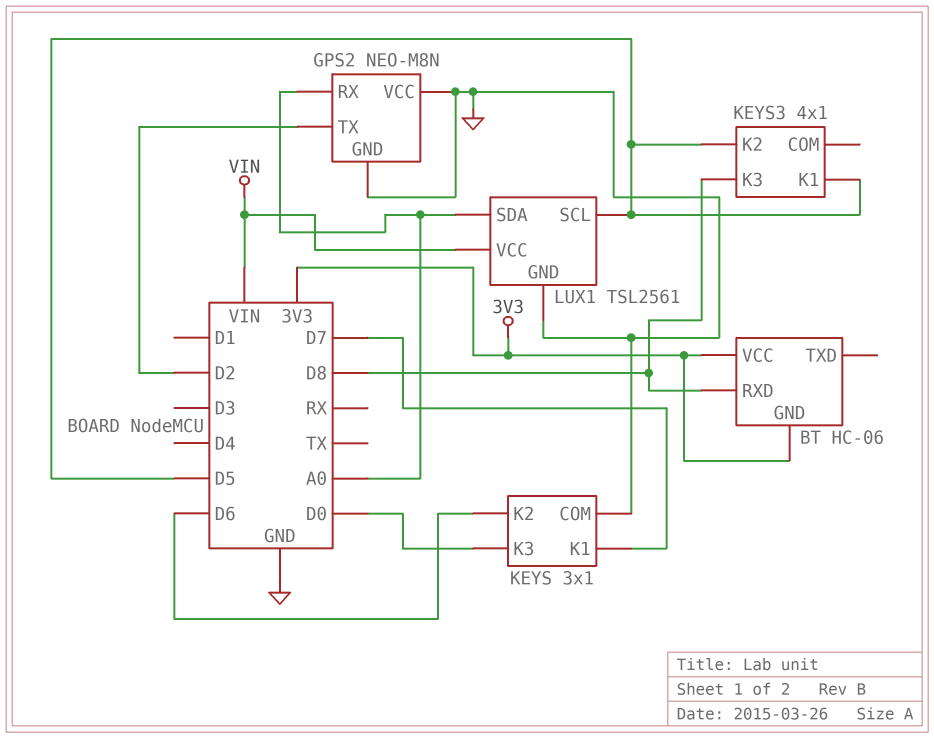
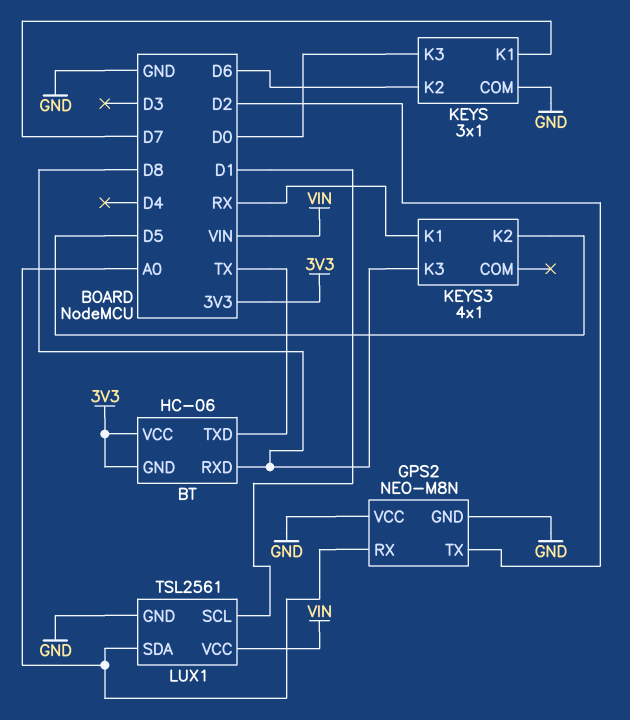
BT pin TXD: none -> TX
KEYS3 pin K1: D5 -> RX
LUX1 pin SCL: D5 -> D1

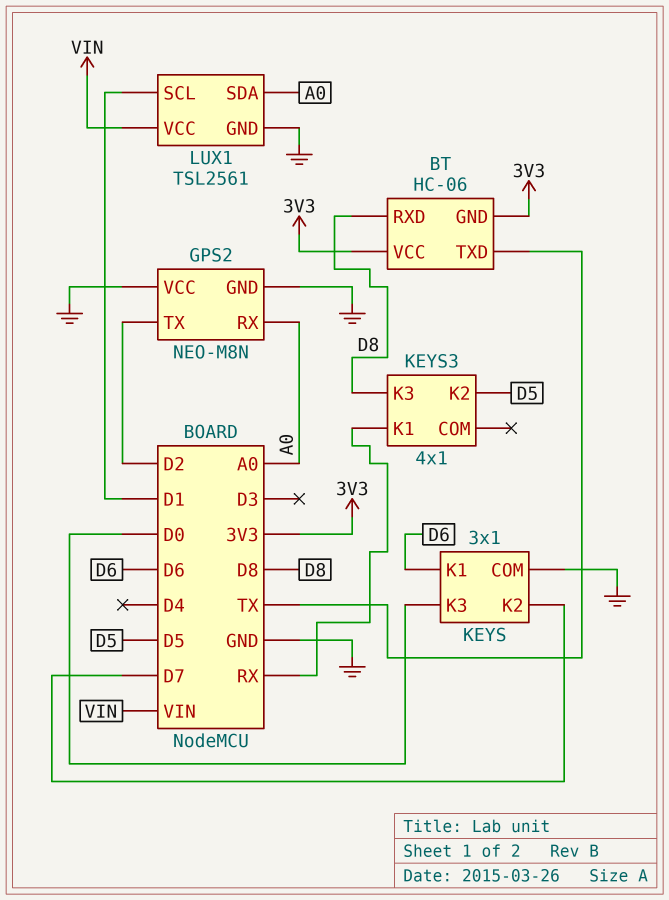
KEYS pin K1: D7 -> D6
KEYS pin K2: D6 -> D7

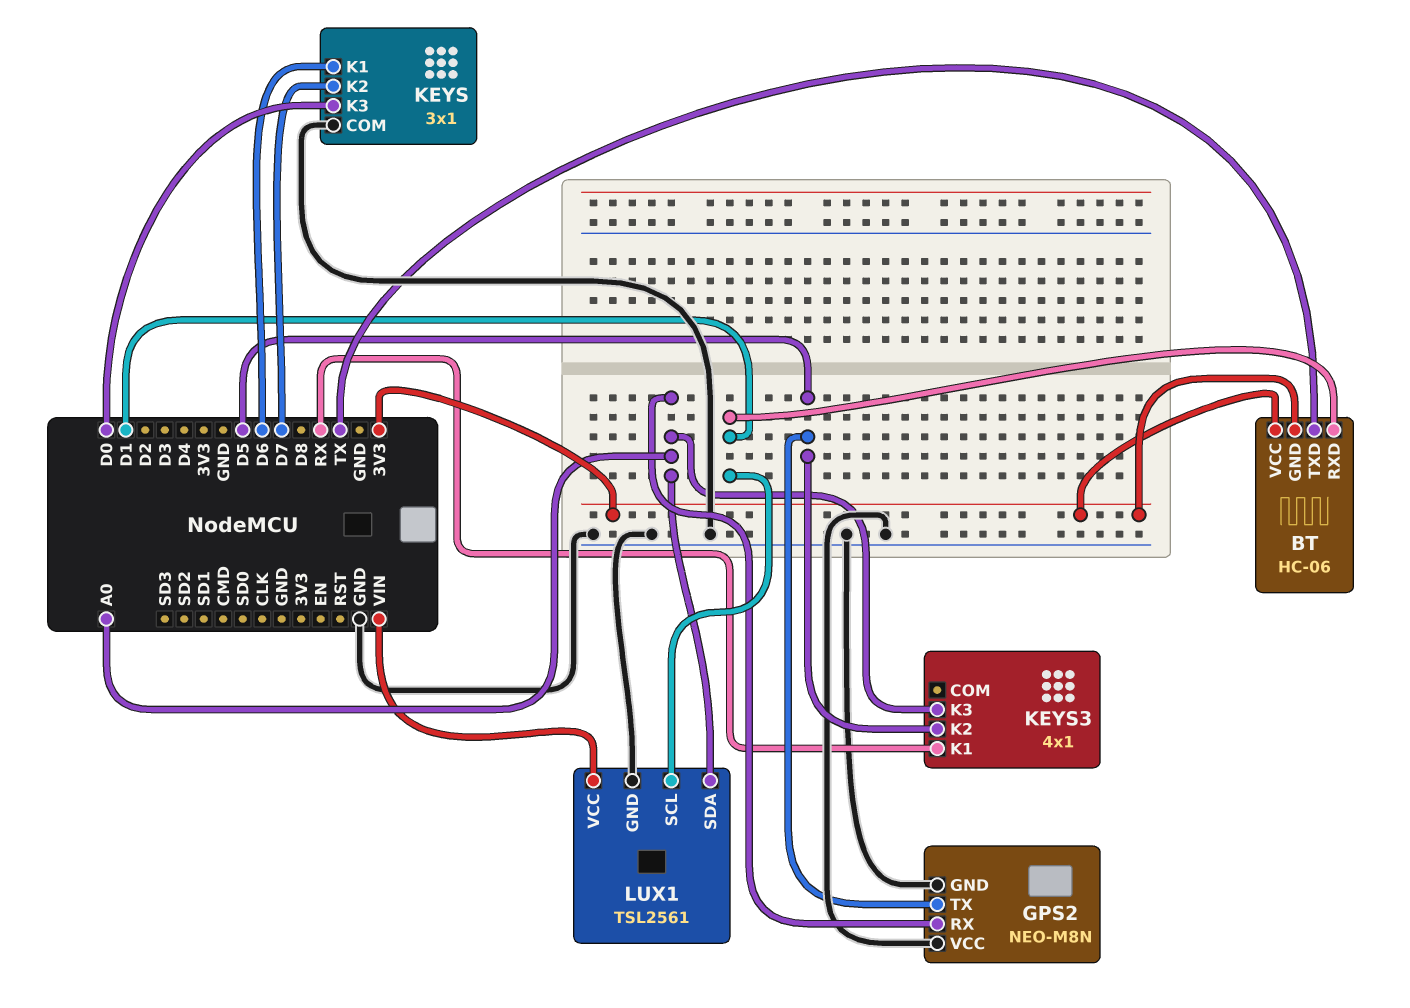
BT pin RXD: D8 -> D1
GPS2 pin TX: D2 -> D5
KEYS3 pin K3: D8 -> A0

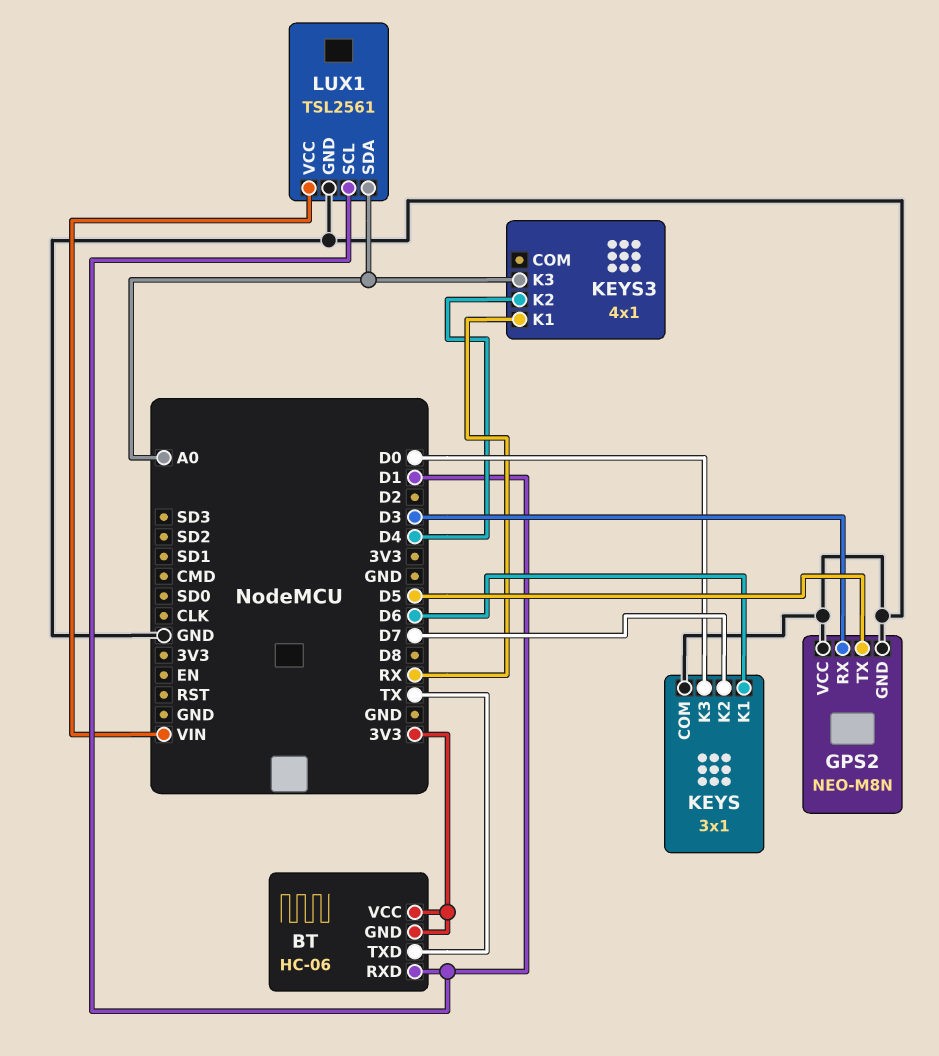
GPS2 pin RX: A0 -> D3
KEYS3 pin K2: D5 -> D4

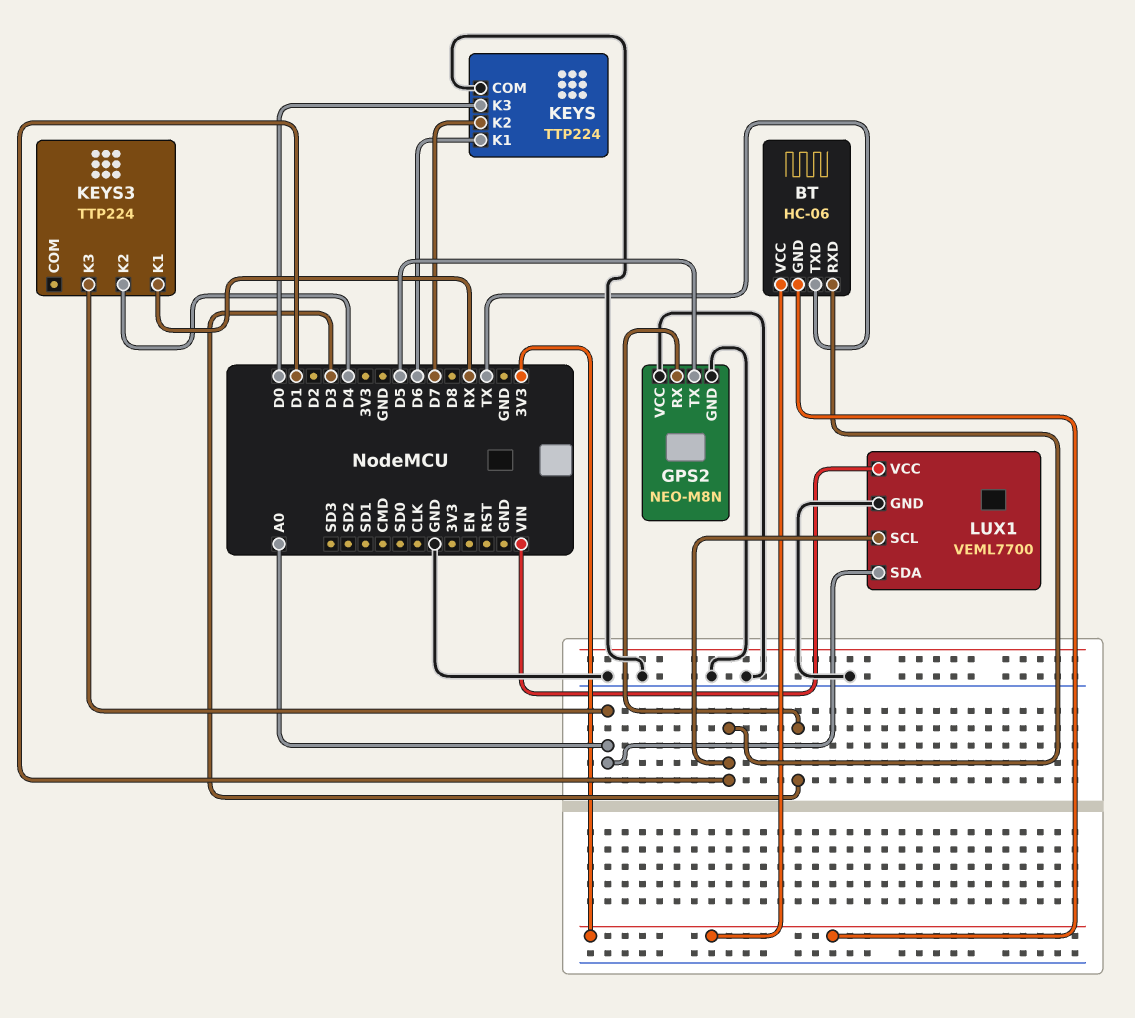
KEYS: 3x1 -> TTP224
KEYS3: 4x1 -> TTP224
LUX1: TSL2561 -> VEML7700

